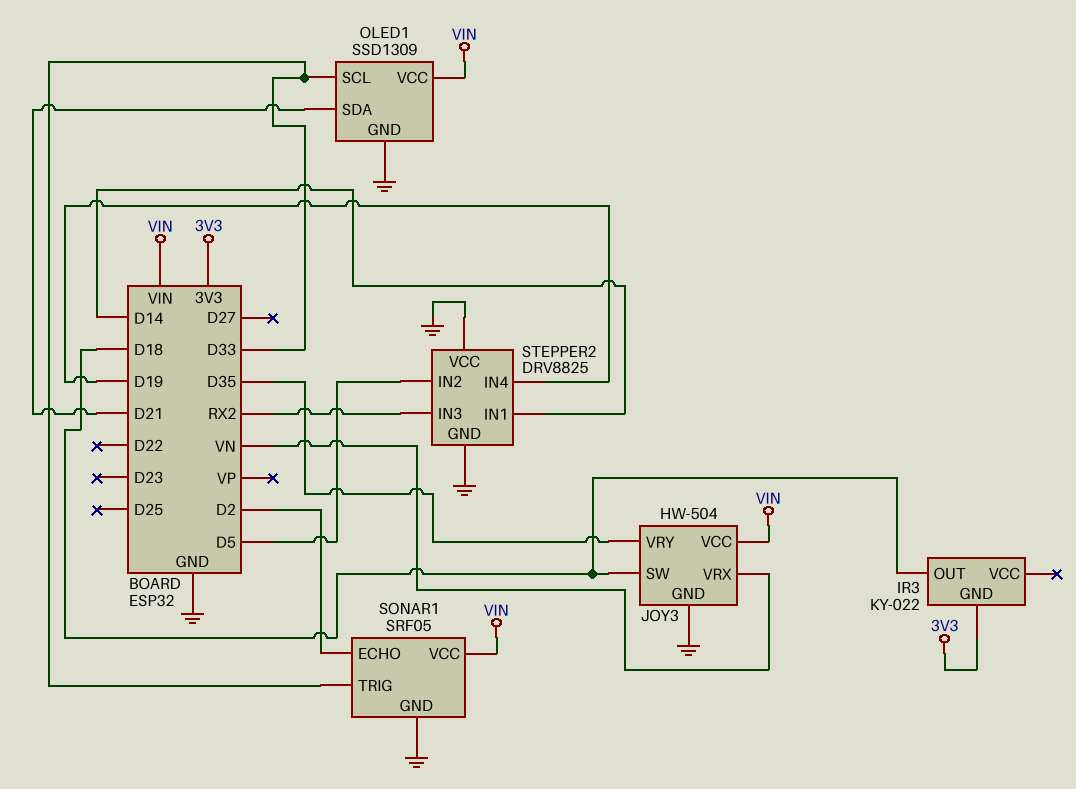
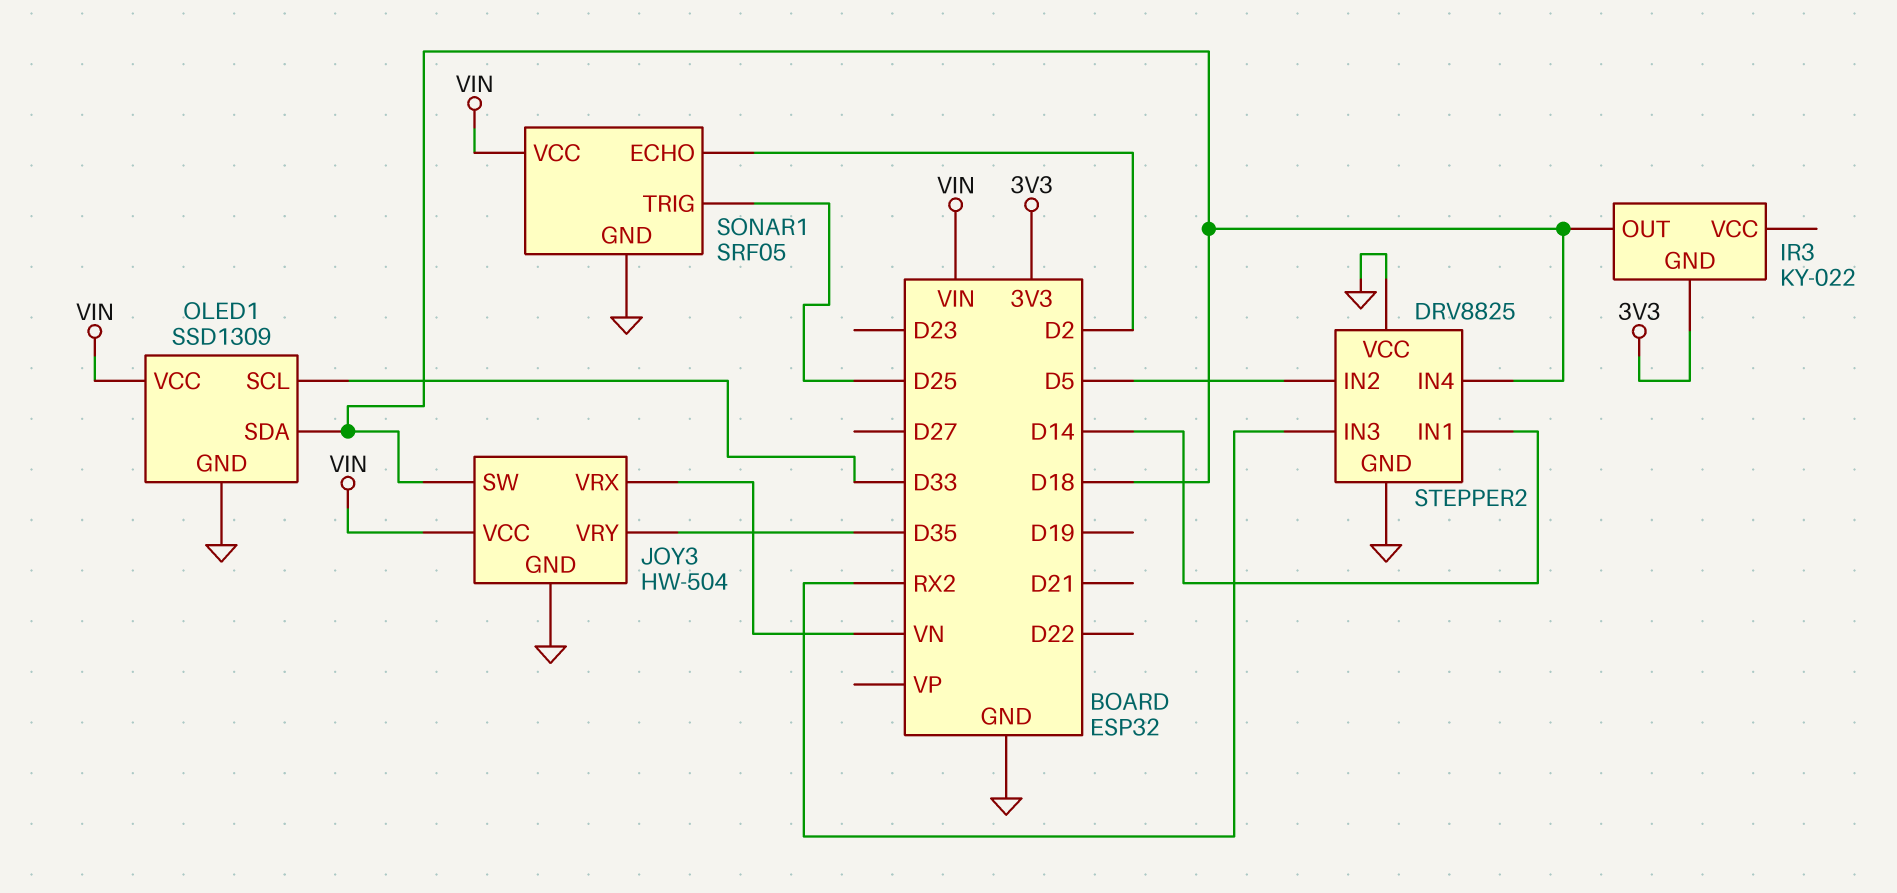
OLED1 pin SDA: D21 -> D18
SONAR1 pin TRIG: D33 -> D25
STEPPER2 pin IN4: D19 -> D18

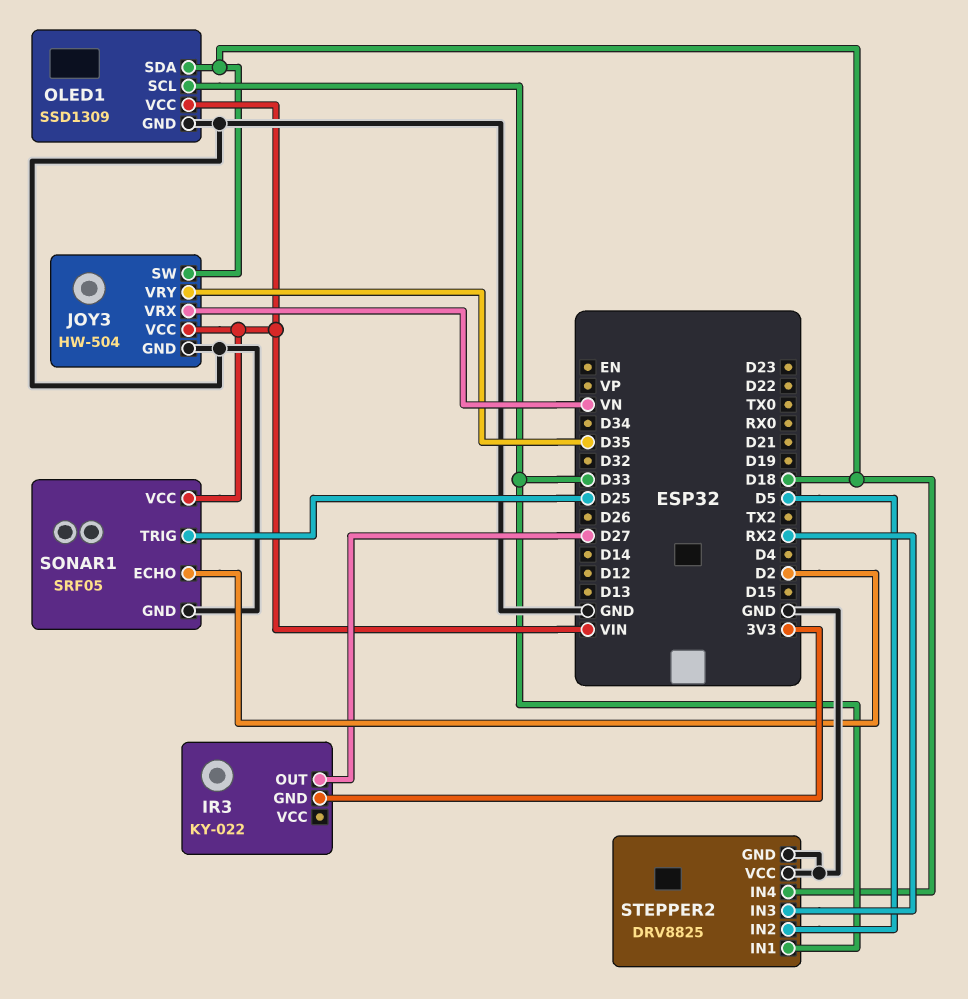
IR3 pin OUT: D18 -> D27
STEPPER2 pin IN1: D14 -> D33

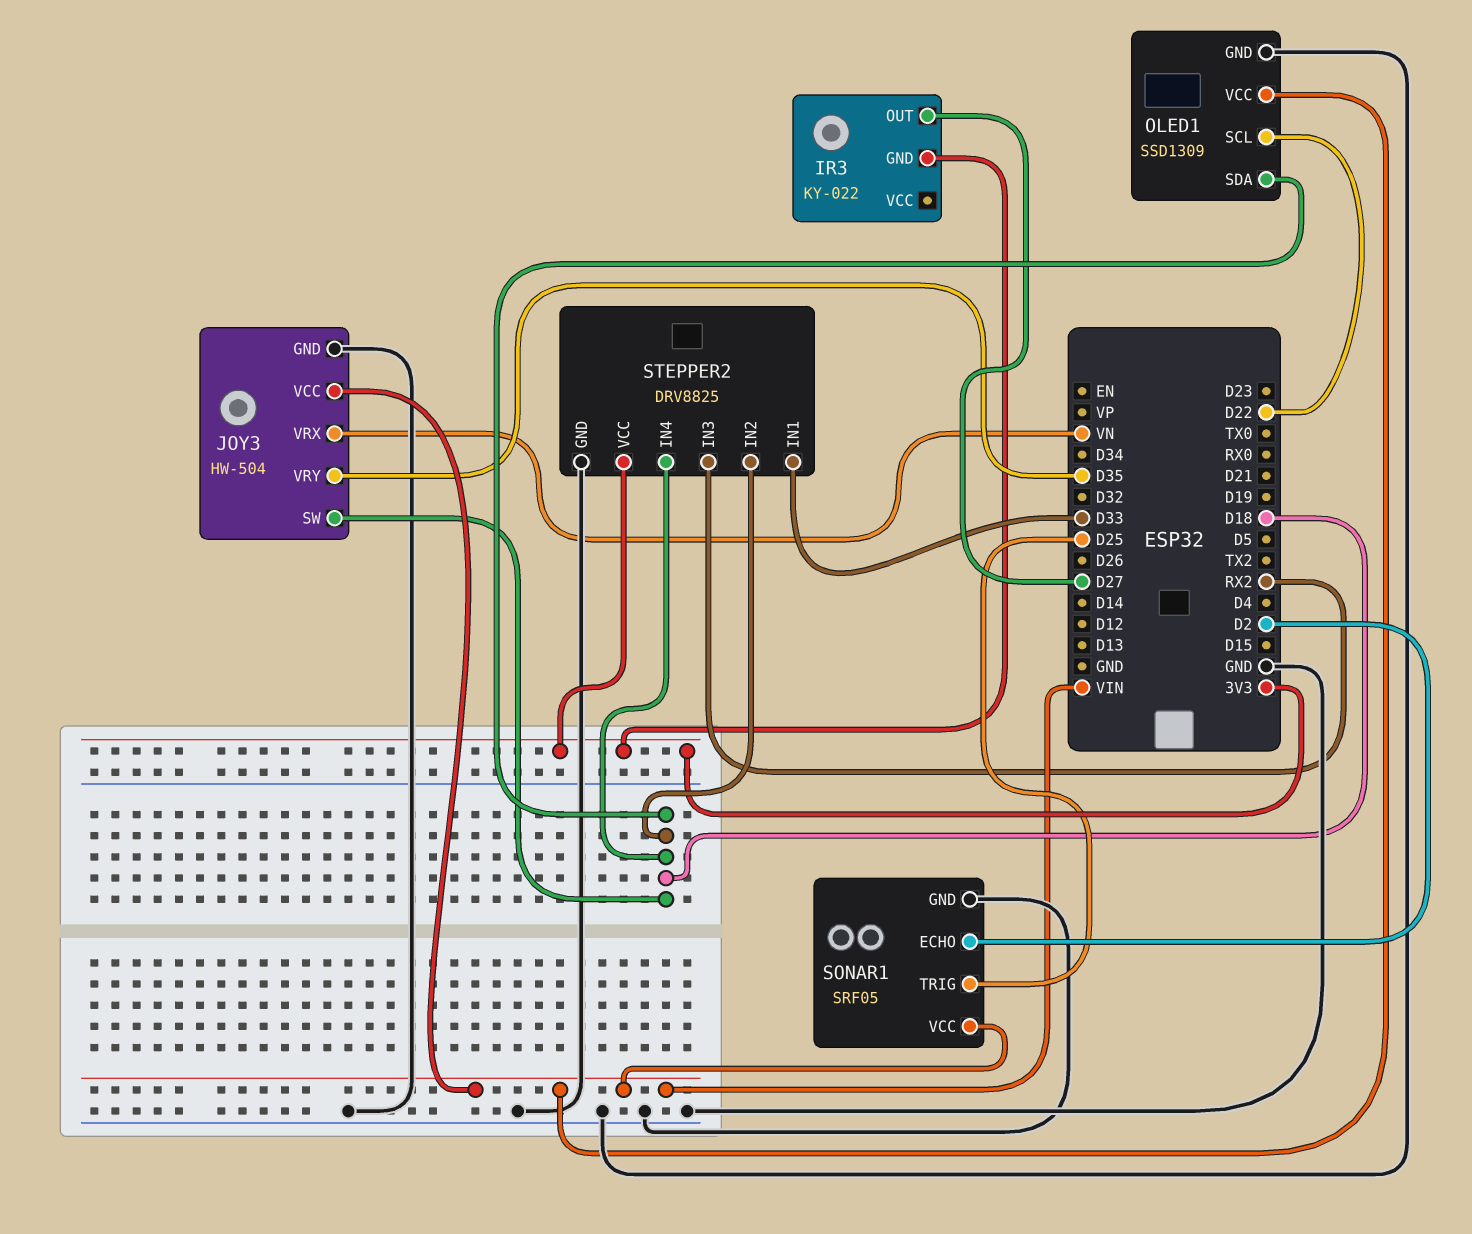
OLED1 pin SCL: D33 -> D22
STEPPER2 pin IN2: D5 -> D18
STEPPER2 pin VCC: GND -> 3V3

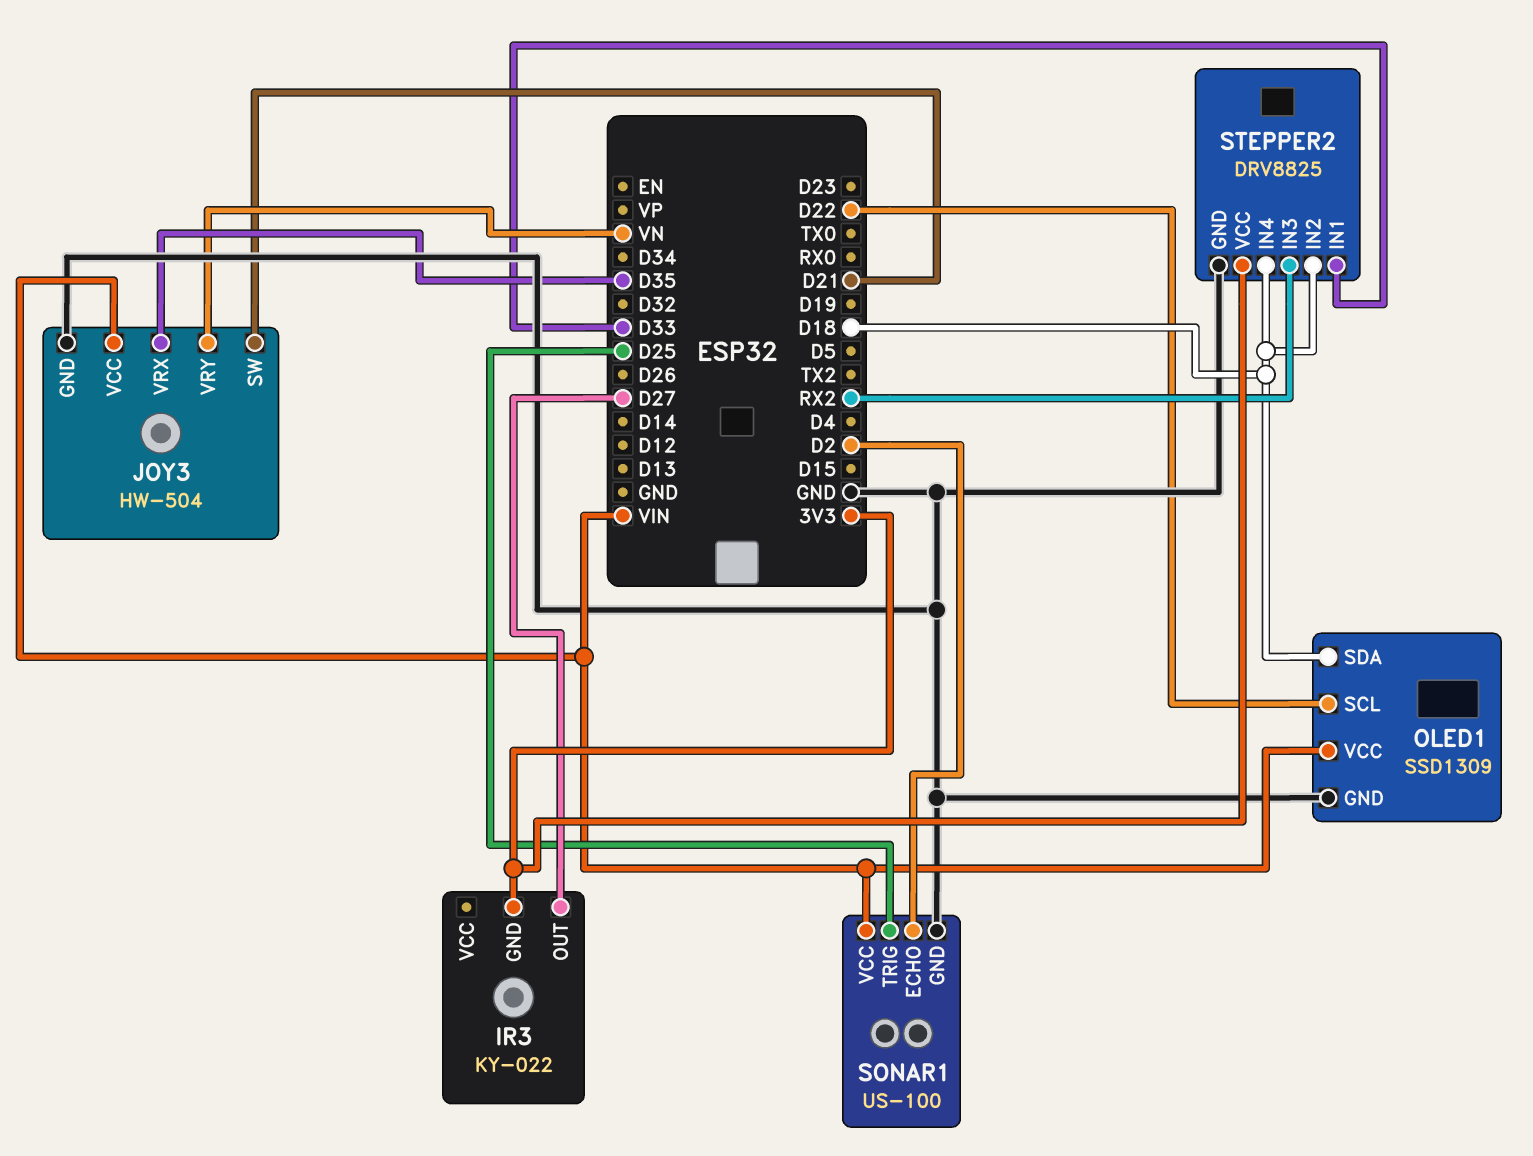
JOY3 pin SW: D18 -> D21
JOY3 pin VRX: VN -> D35
JOY3 pin VRY: D35 -> VN
SONAR1: SRF05 -> US-100

